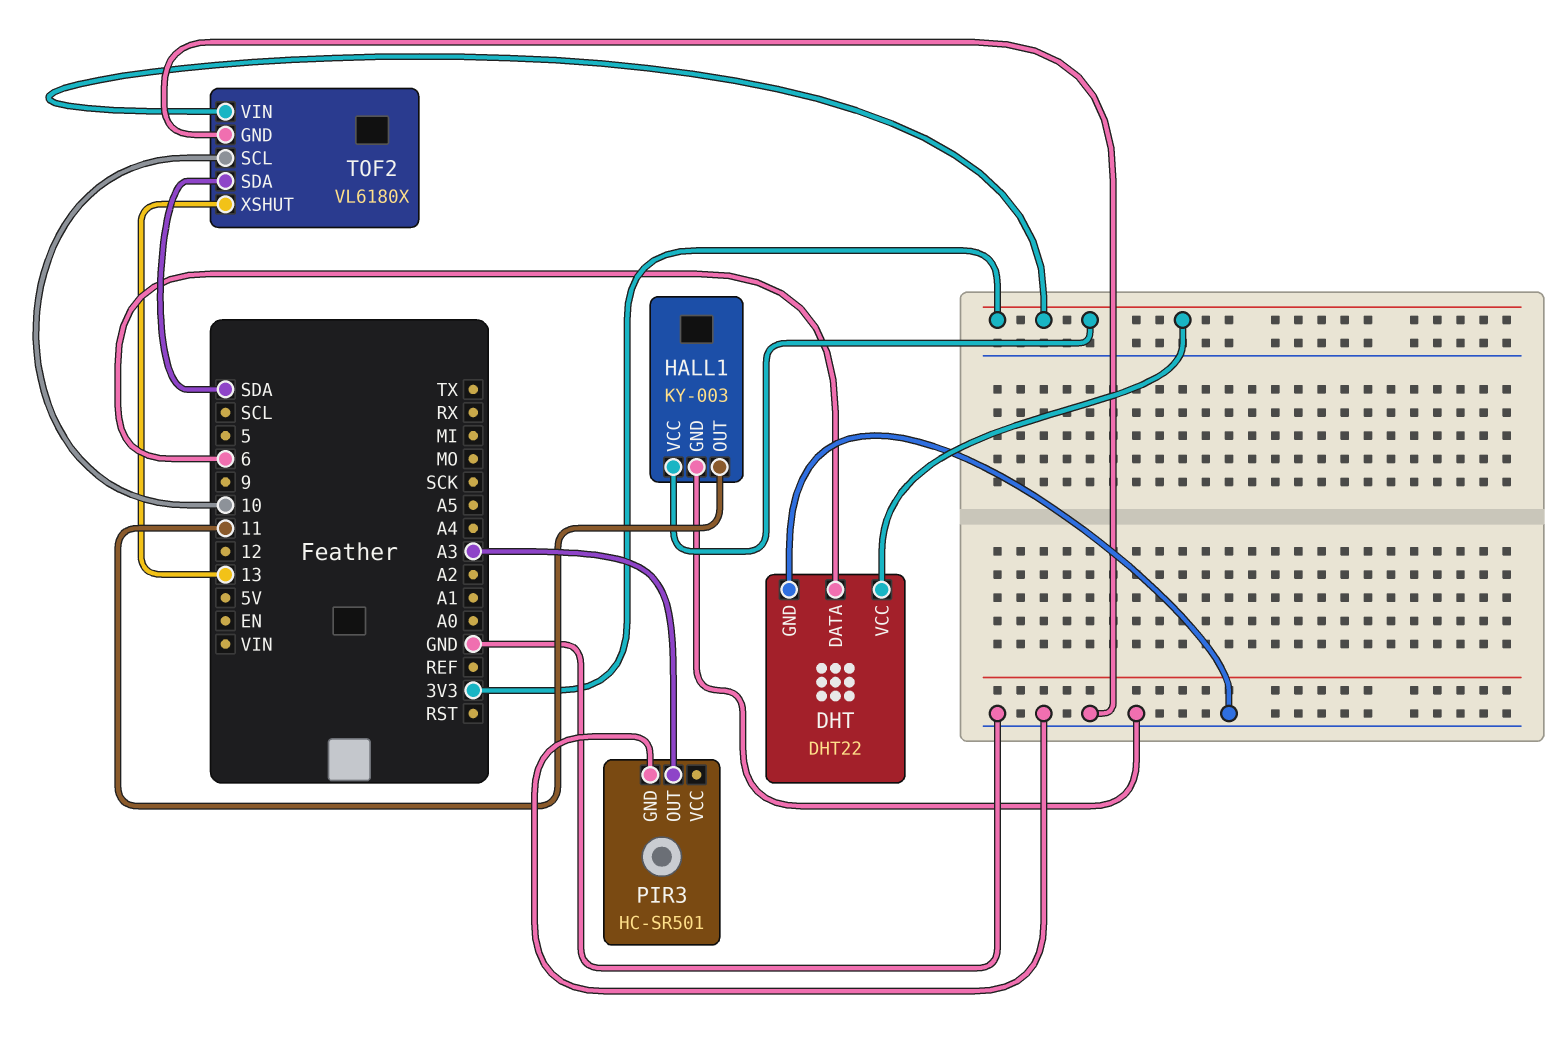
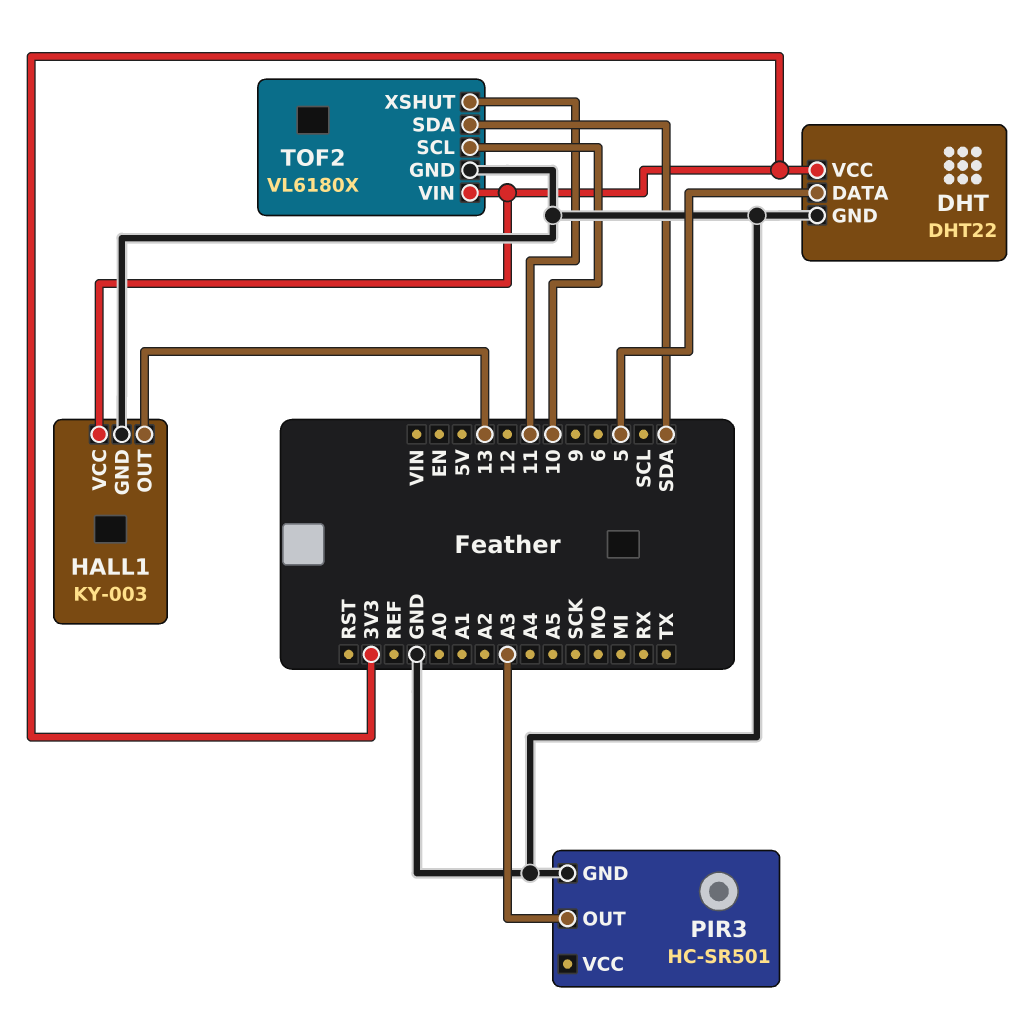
DHT pin DATA: 6 -> 5
HALL1 pin OUT: 11 -> 13
TOF2 pin XSHUT: 13 -> 11

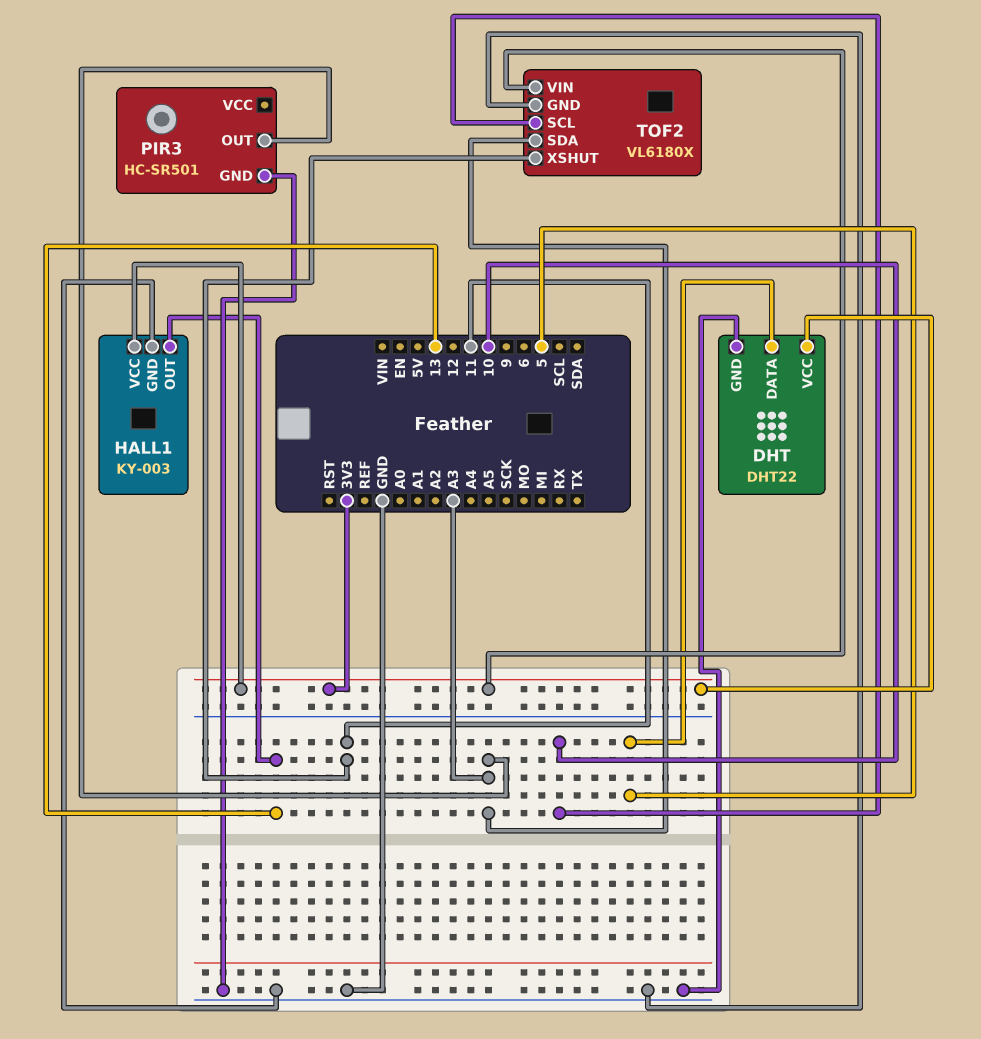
TOF2 pin SDA: SDA -> A3

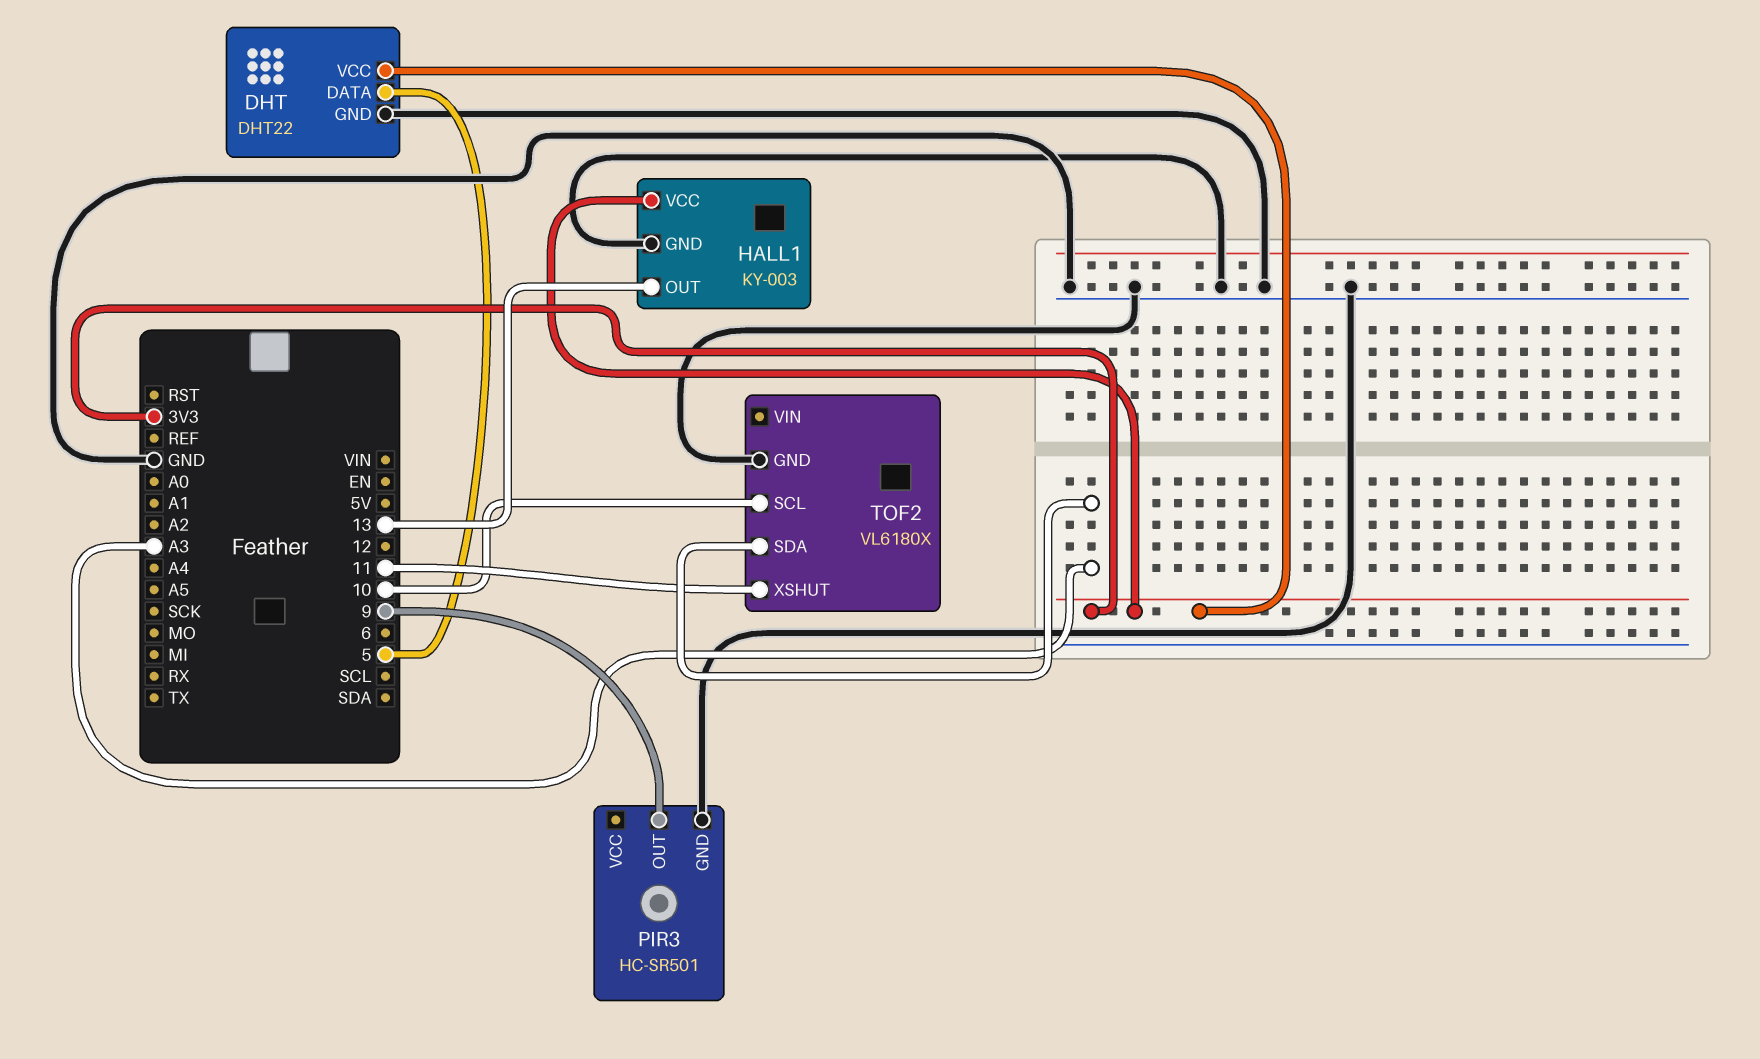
PIR3 pin OUT: A3 -> 9
TOF2 pin VIN: 3V3 -> none

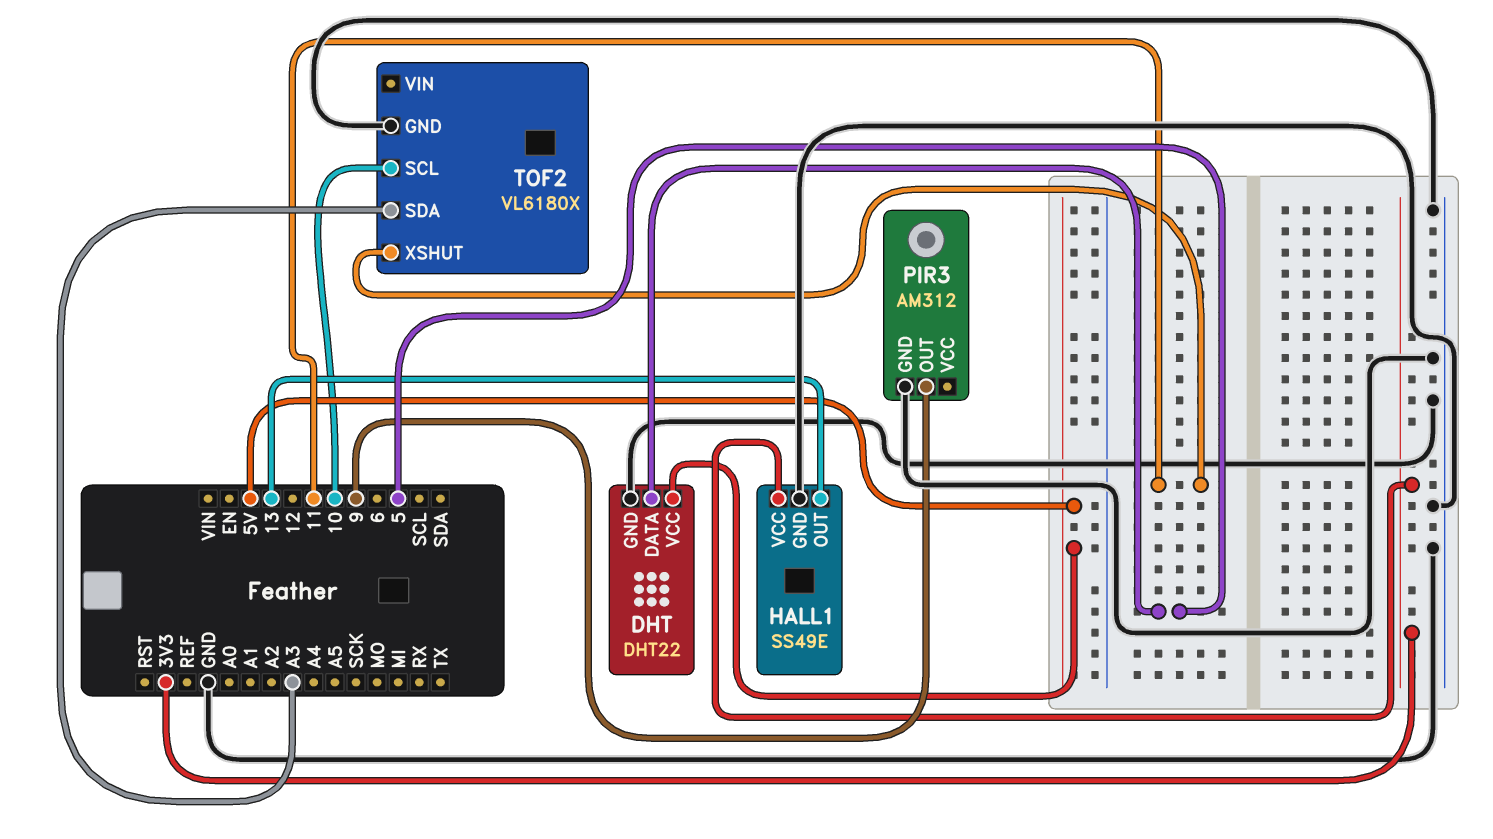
DHT pin VCC: 3V3 -> 5V
HALL1: KY-003 -> SS49E
PIR3: HC-SR501 -> AM312

